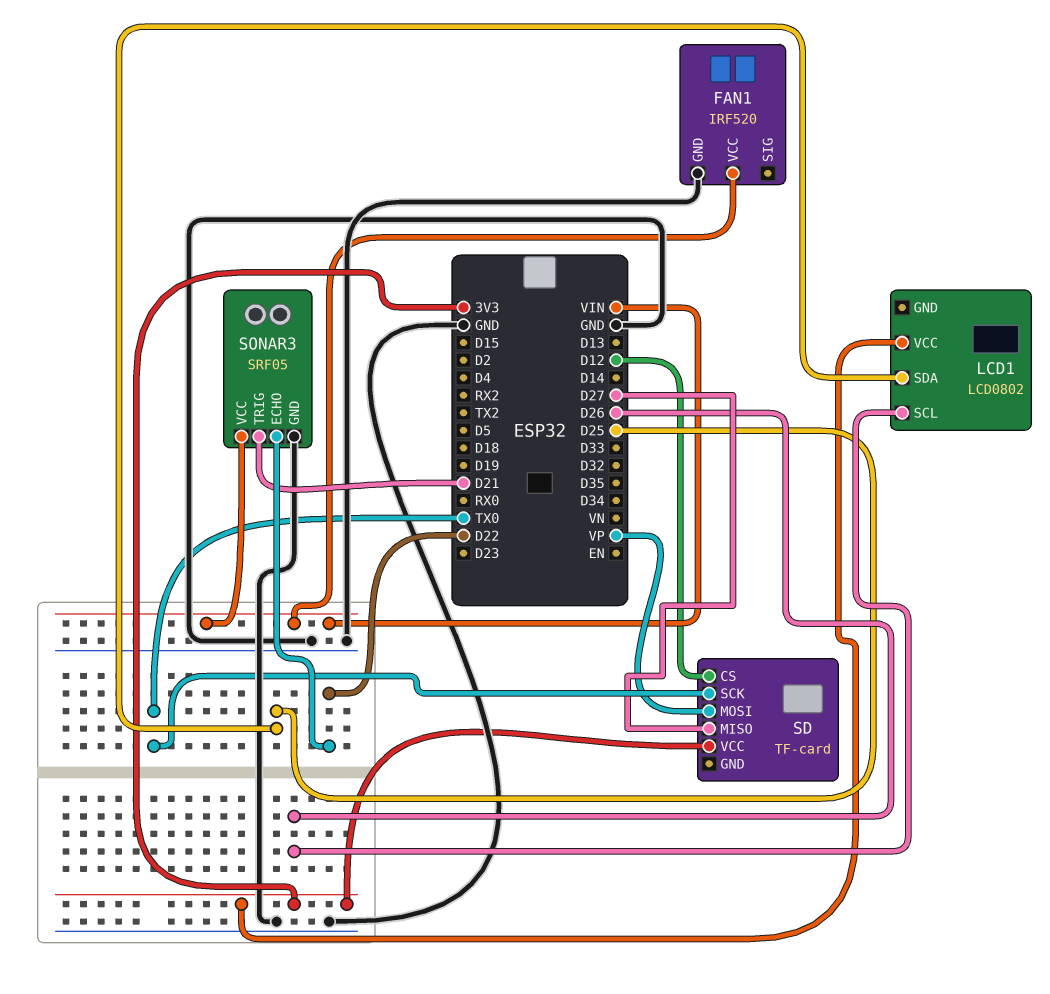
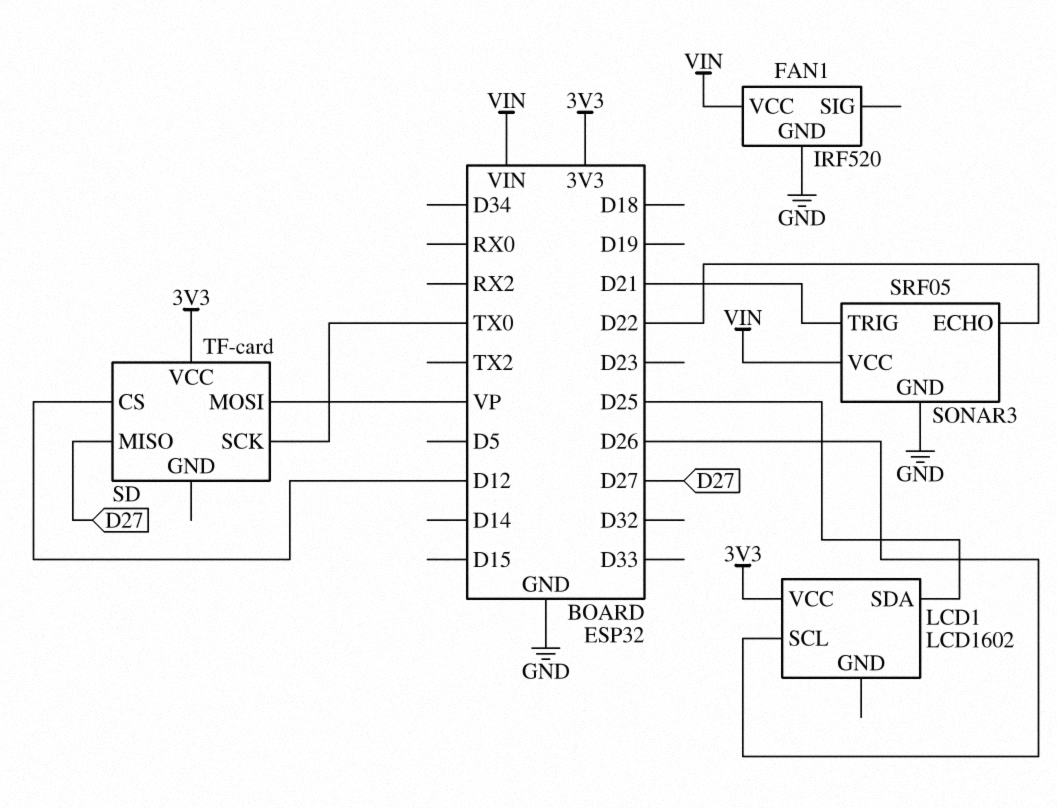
LCD1: LCD0802 -> LCD1602

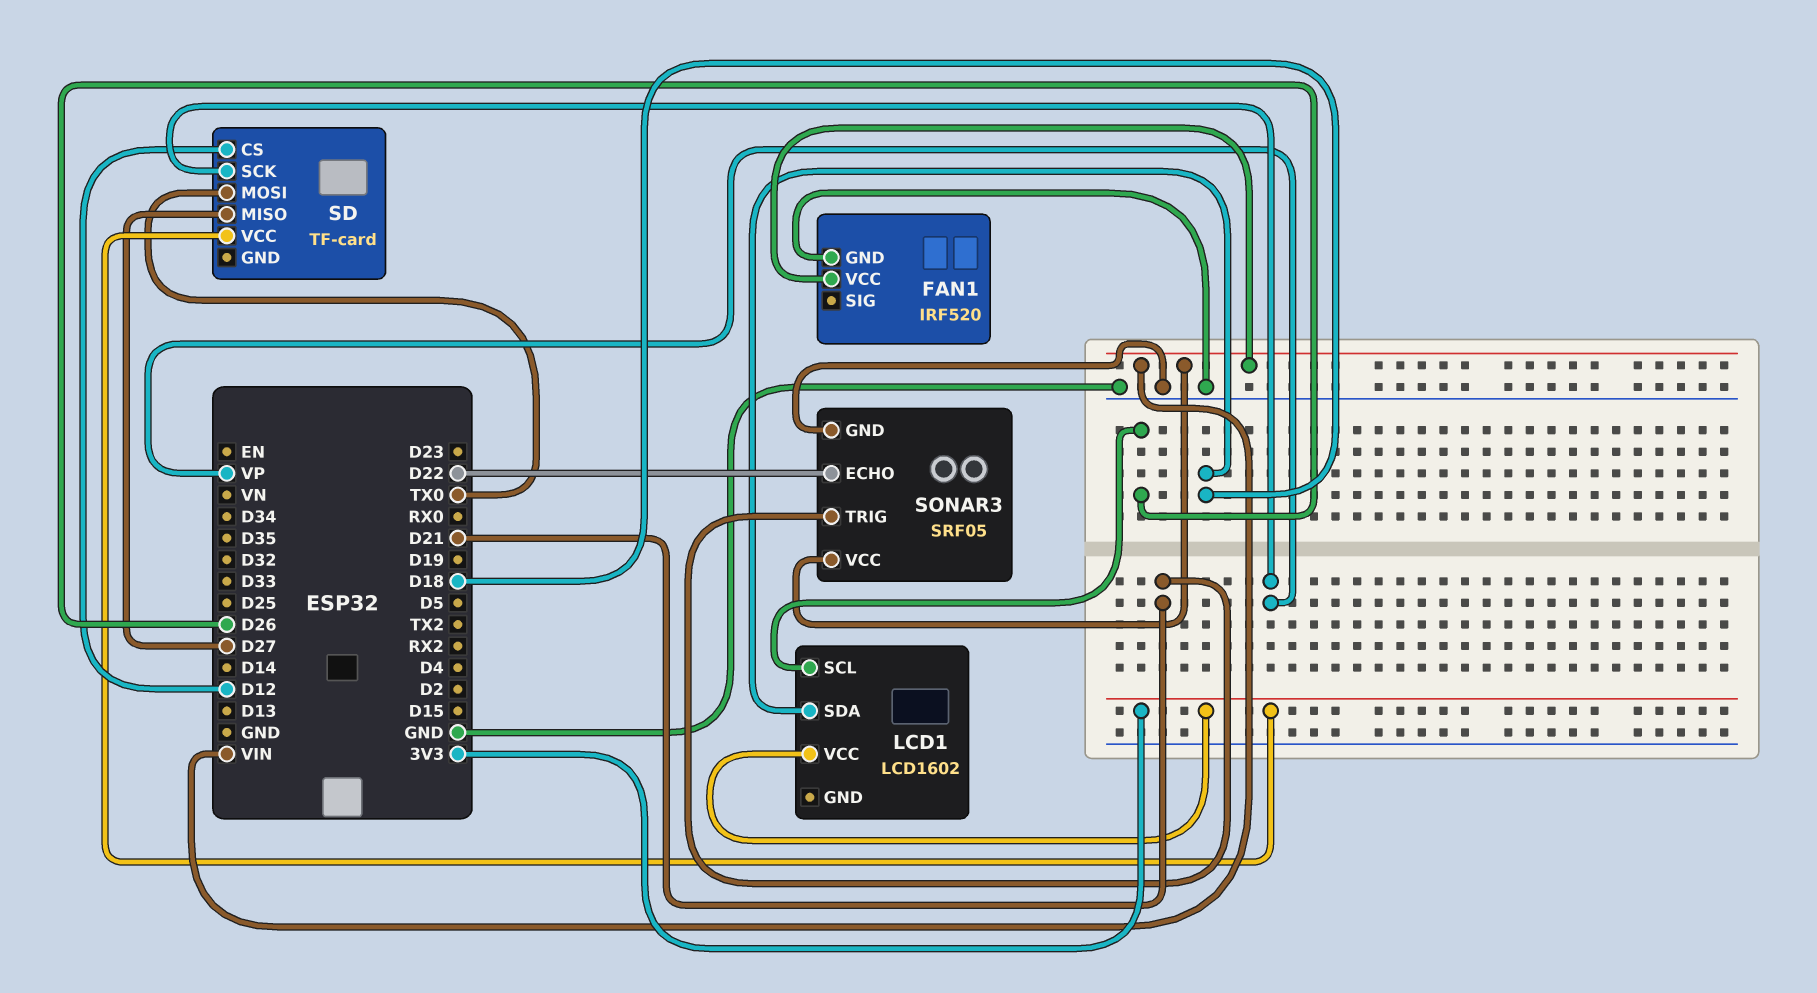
LCD1 pin SDA: D25 -> D18
SD pin MOSI: VP -> TX0
SD pin SCK: TX0 -> VP

